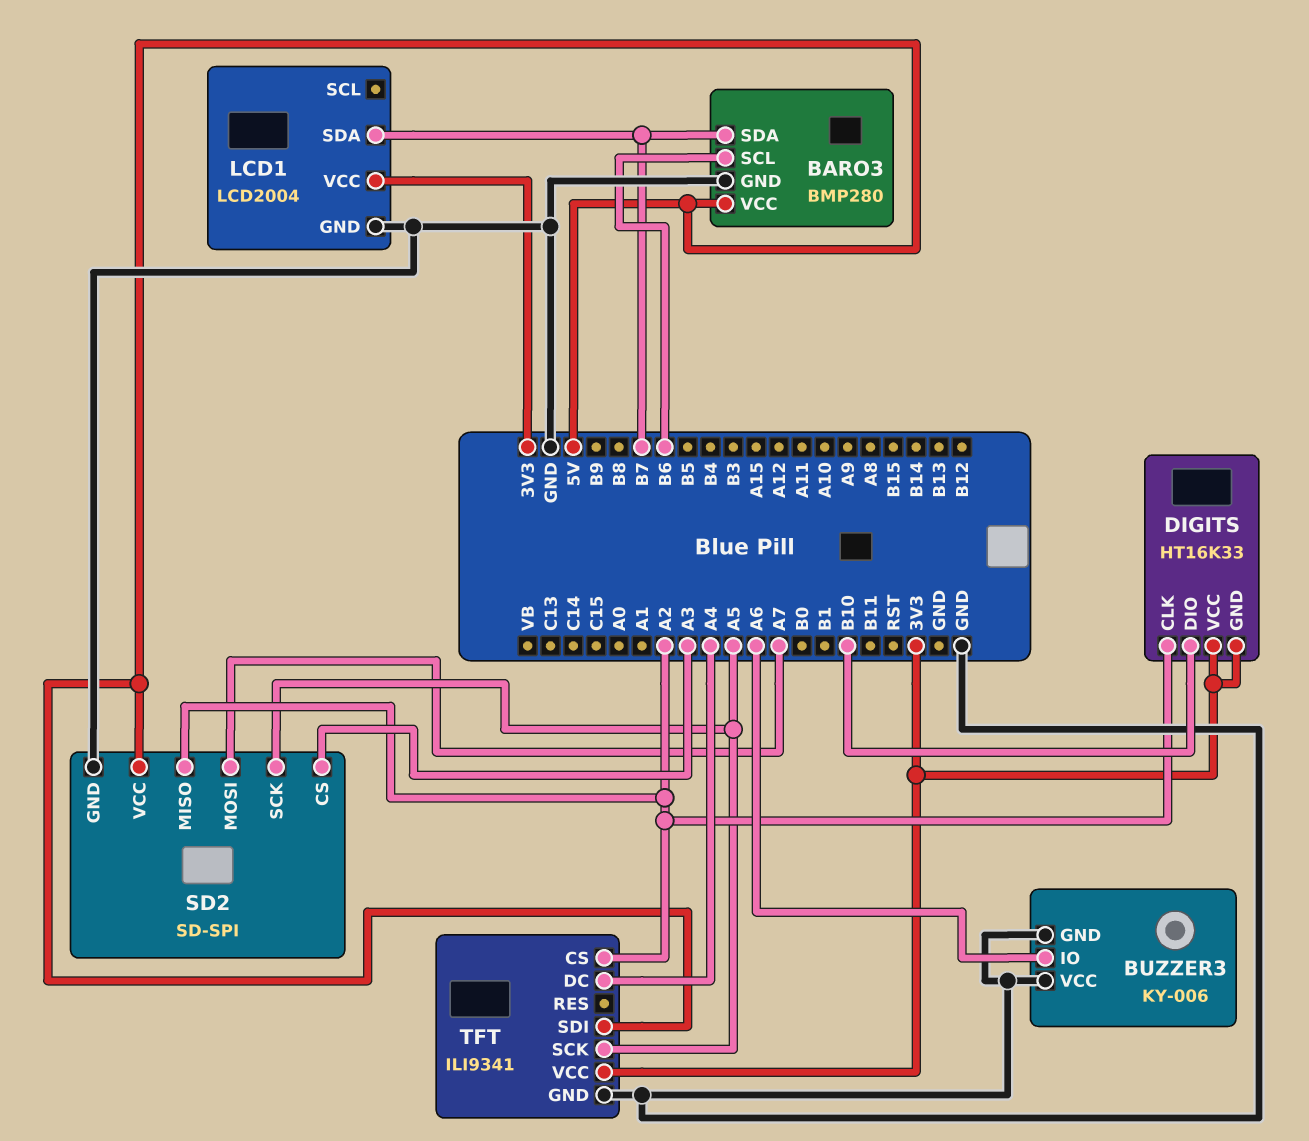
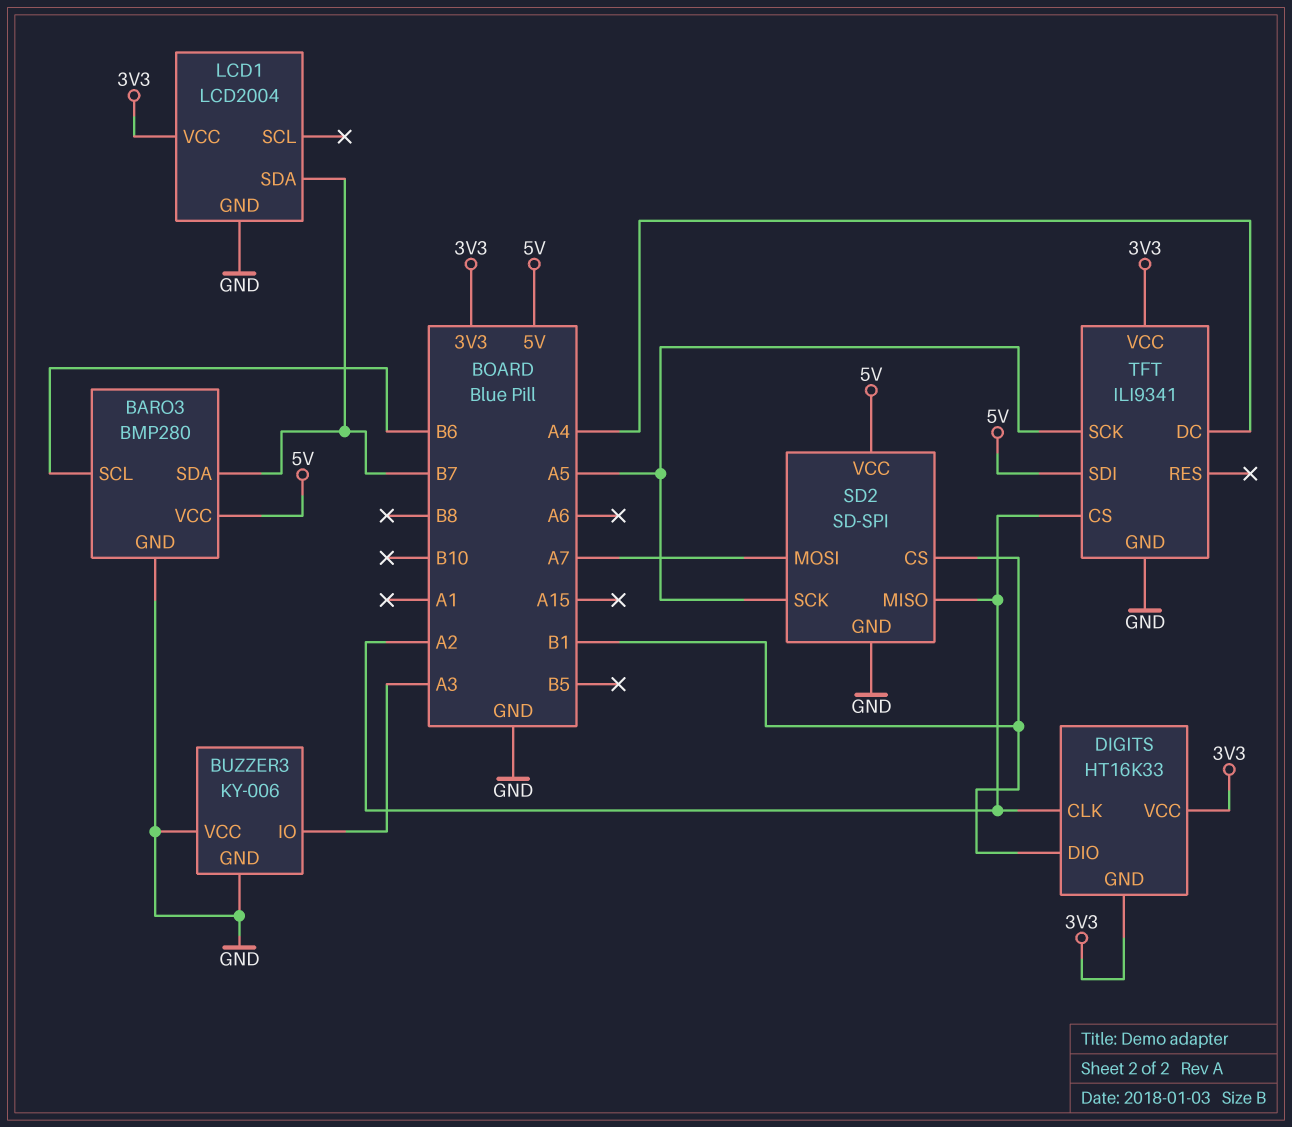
BUZZER3 pin IO: A6 -> A3
DIGITS pin DIO: B10 -> B1
SD2 pin CS: A3 -> B1

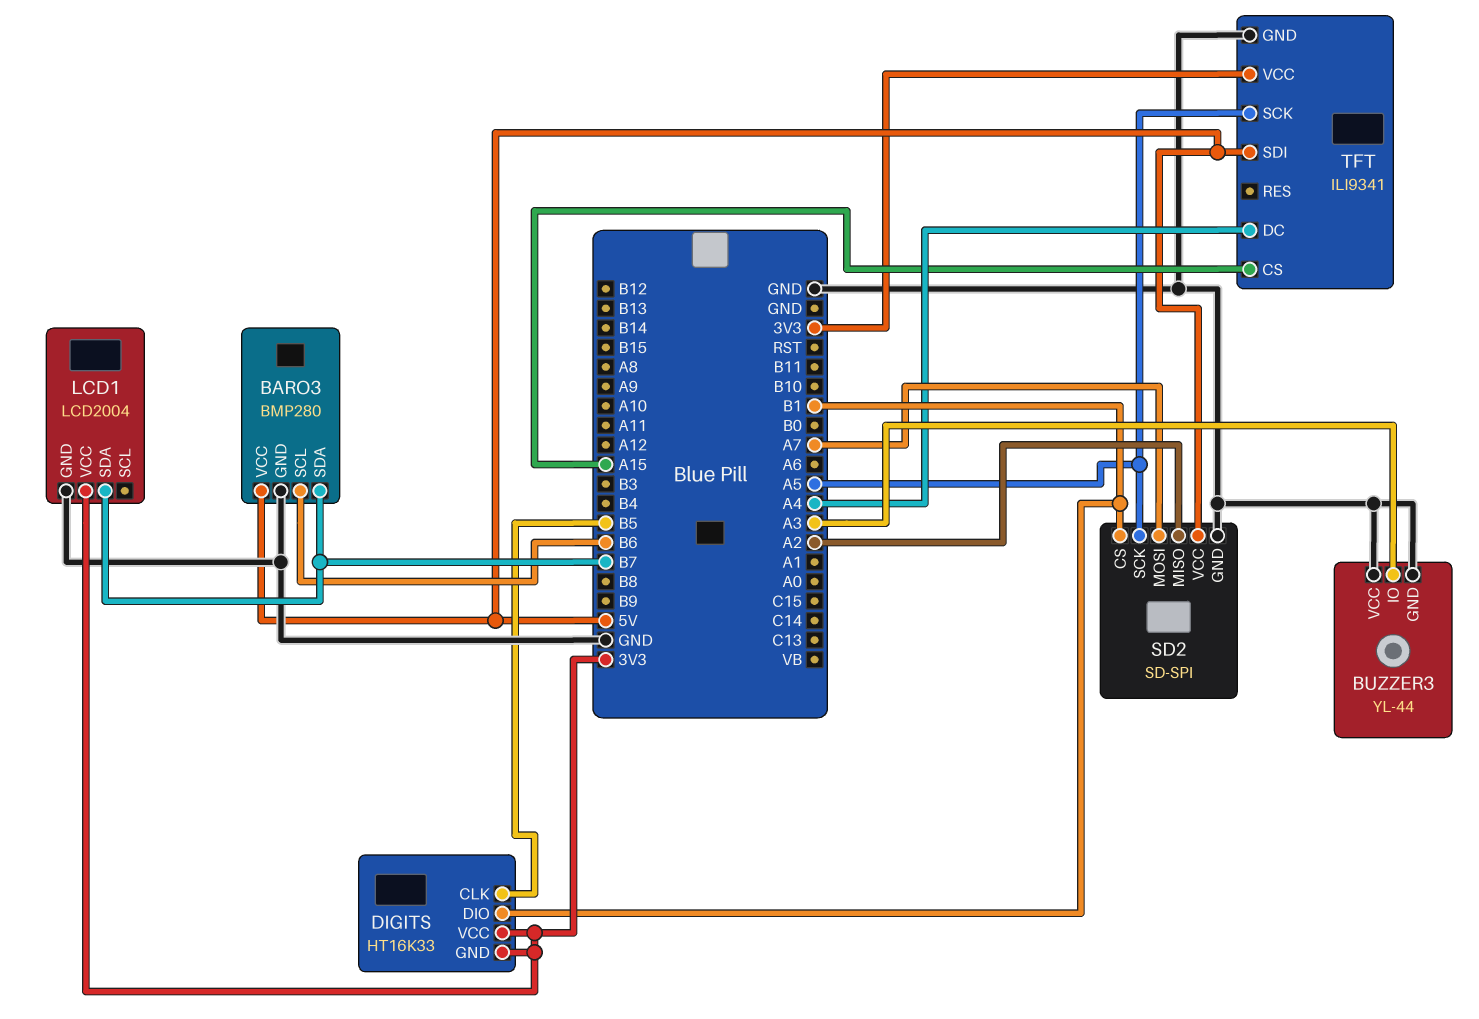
BUZZER3: KY-006 -> YL-44
DIGITS pin CLK: A2 -> B5
TFT pin CS: A2 -> A15

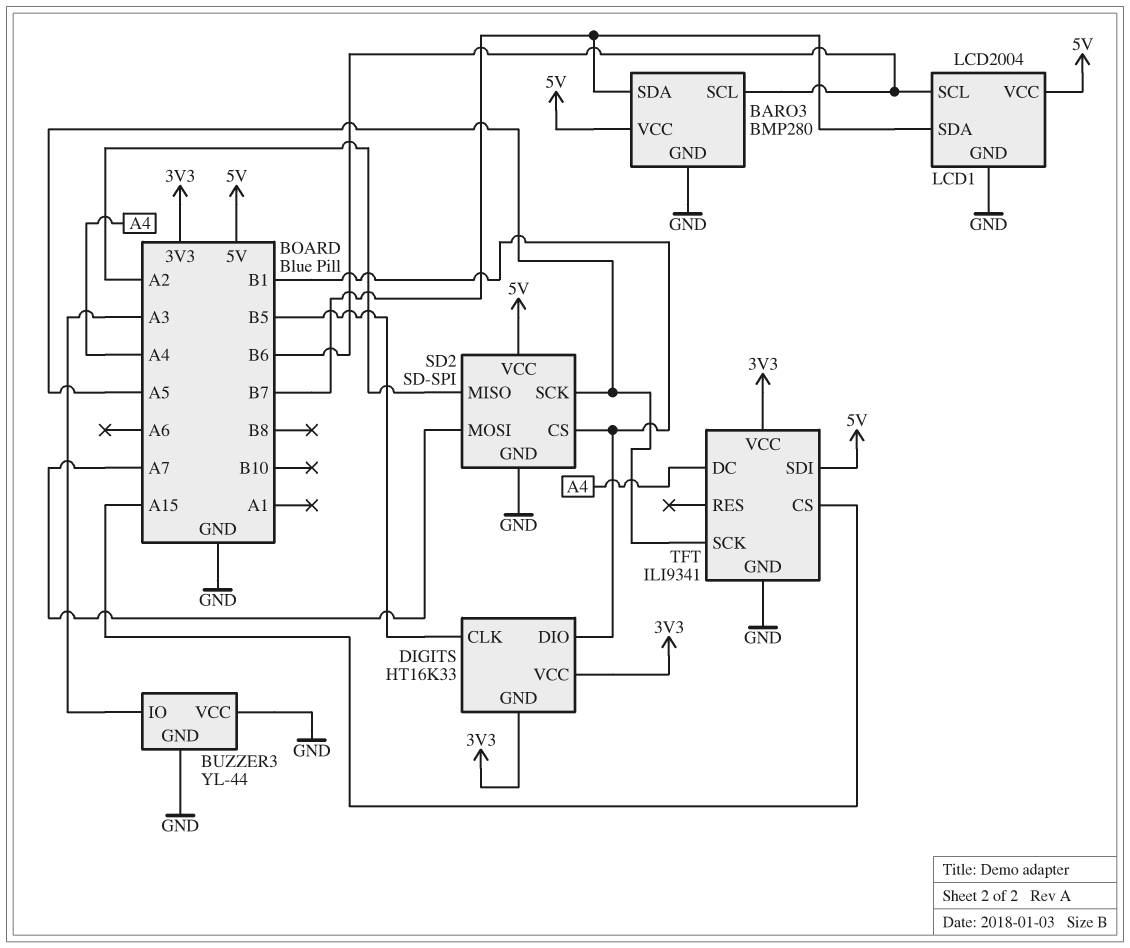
LCD1 pin SCL: none -> B6
LCD1 pin VCC: 3V3 -> 5V

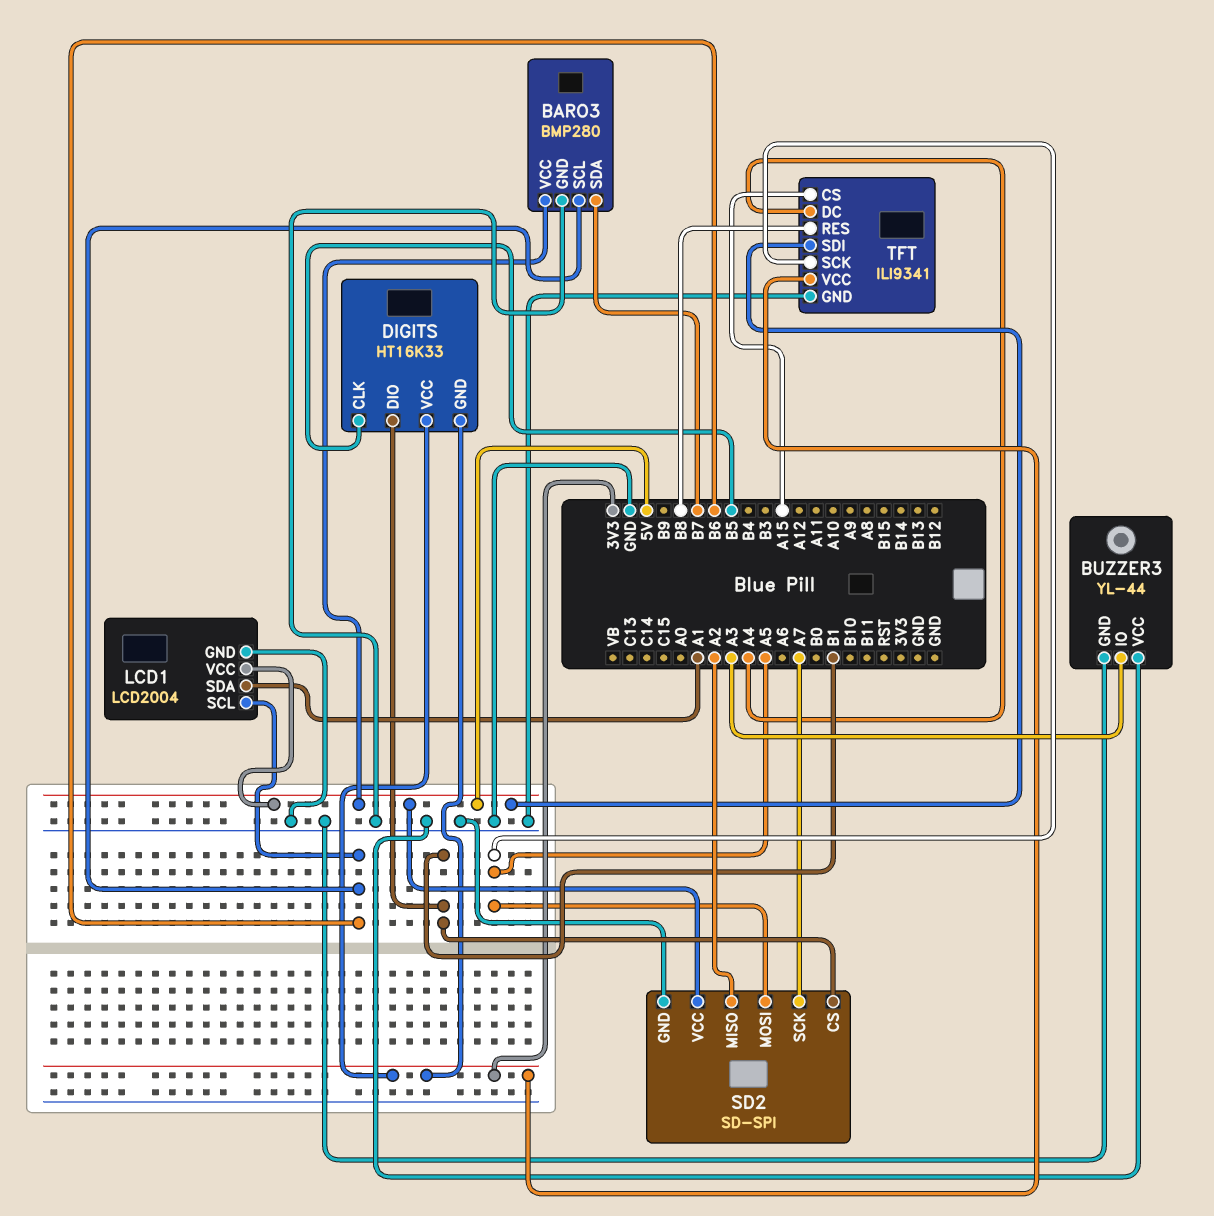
LCD1 pin SDA: B7 -> A1
SD2 pin MOSI: A7 -> A5
SD2 pin SCK: A5 -> A7
TFT pin RES: none -> B8

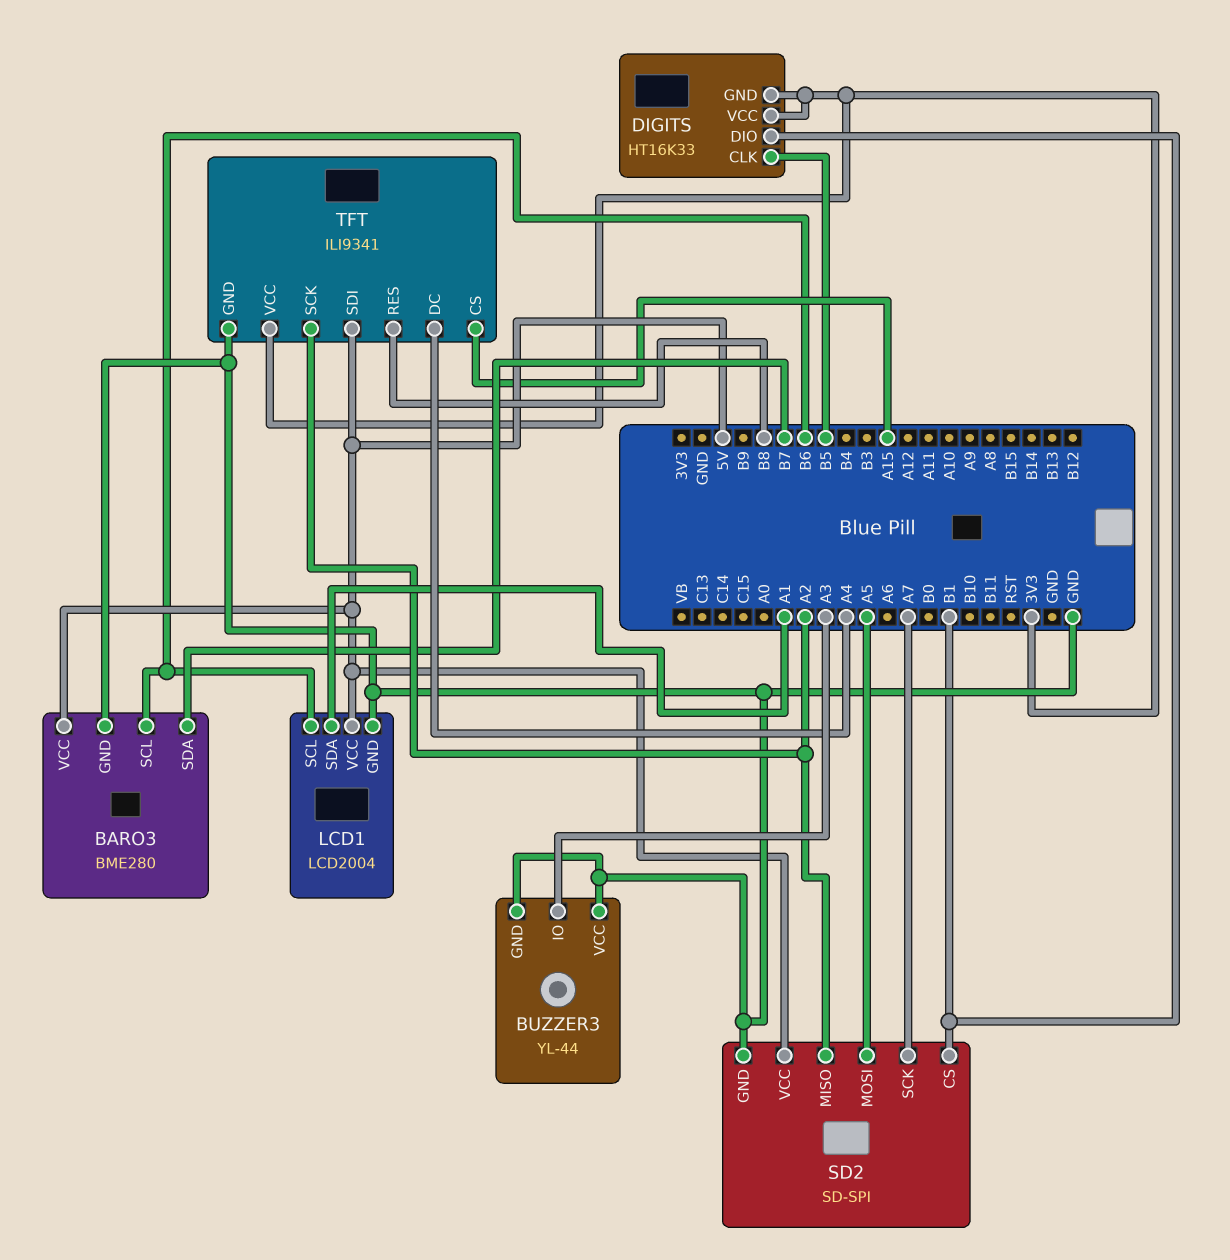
BARO3: BMP280 -> BME280
TFT pin SCK: A5 -> A2

